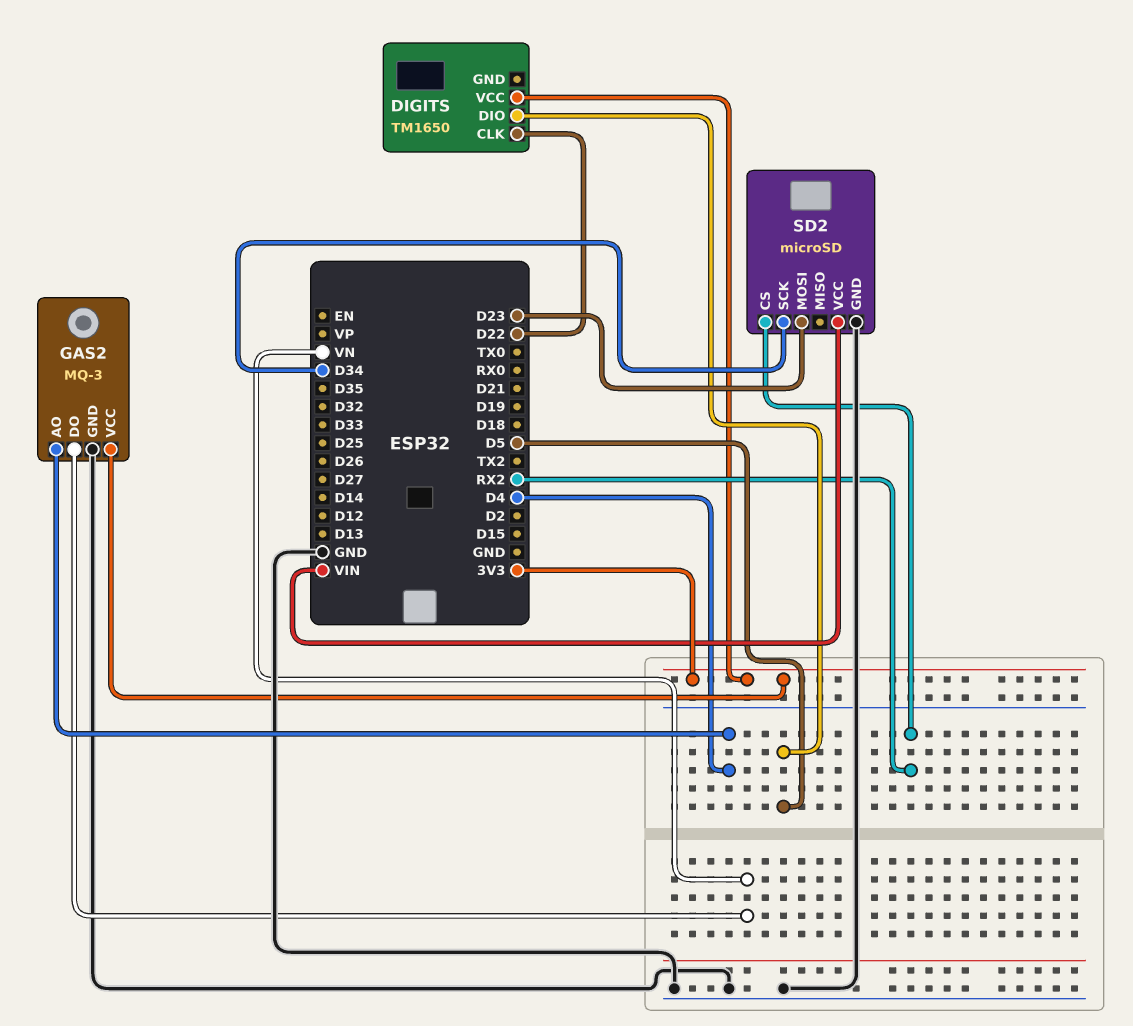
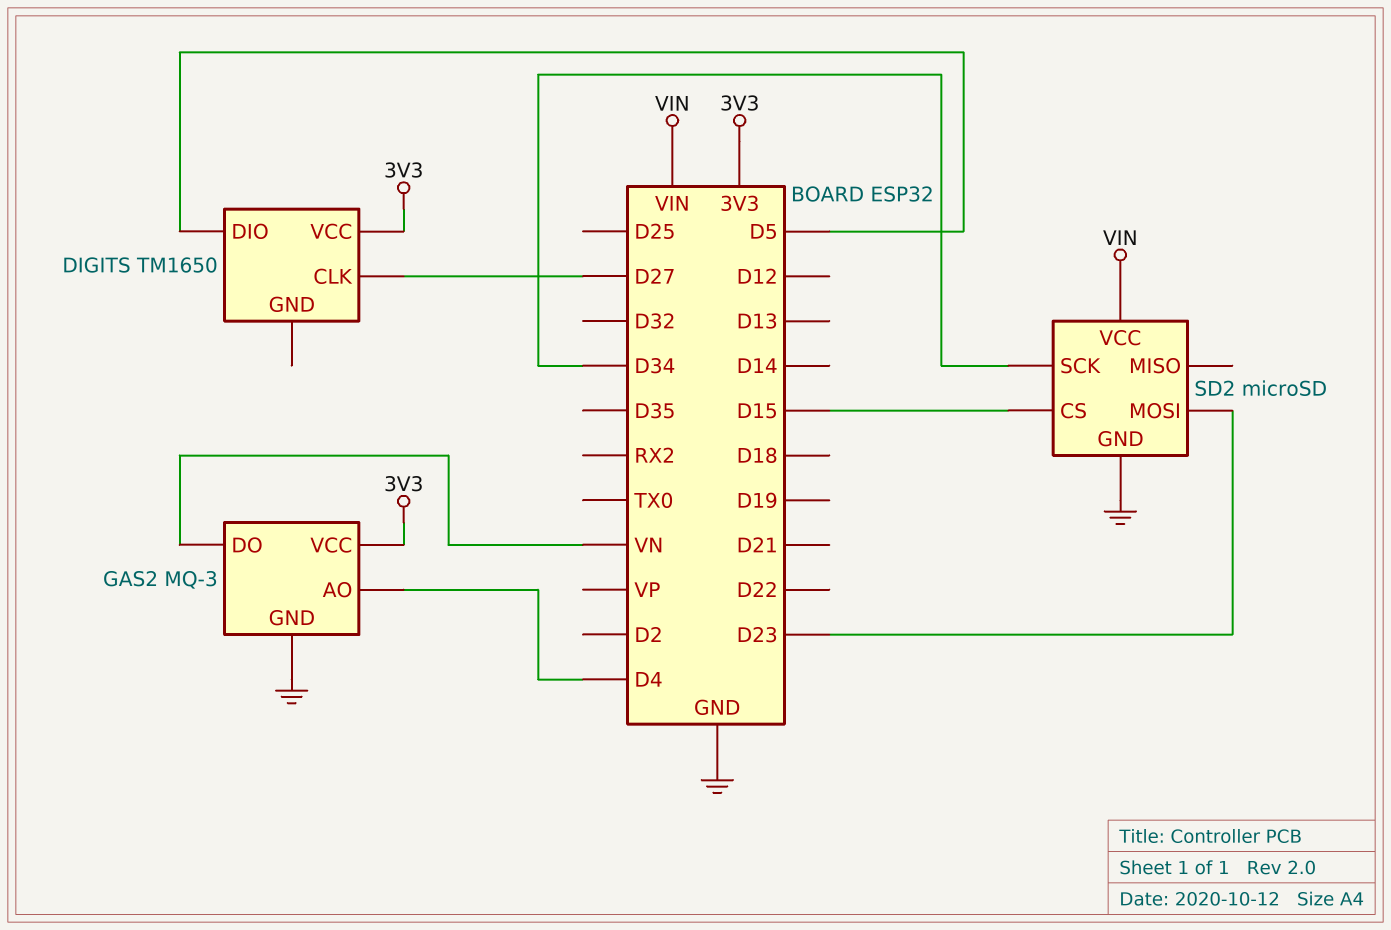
DIGITS pin CLK: D22 -> D27
SD2 pin CS: RX2 -> D15

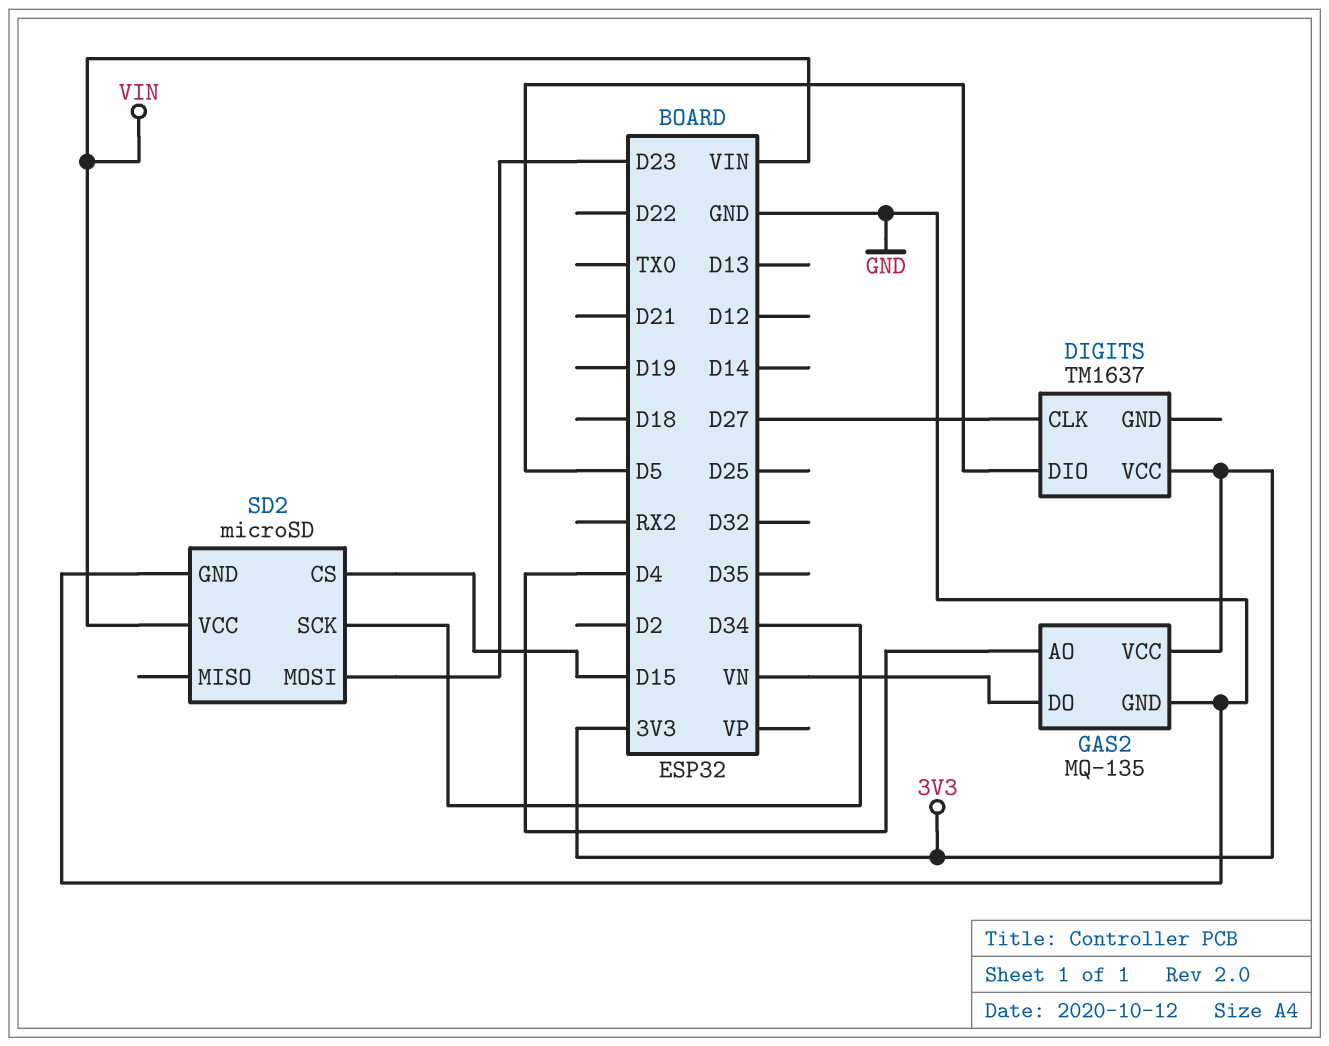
DIGITS: TM1650 -> TM1637
GAS2: MQ-3 -> MQ-135

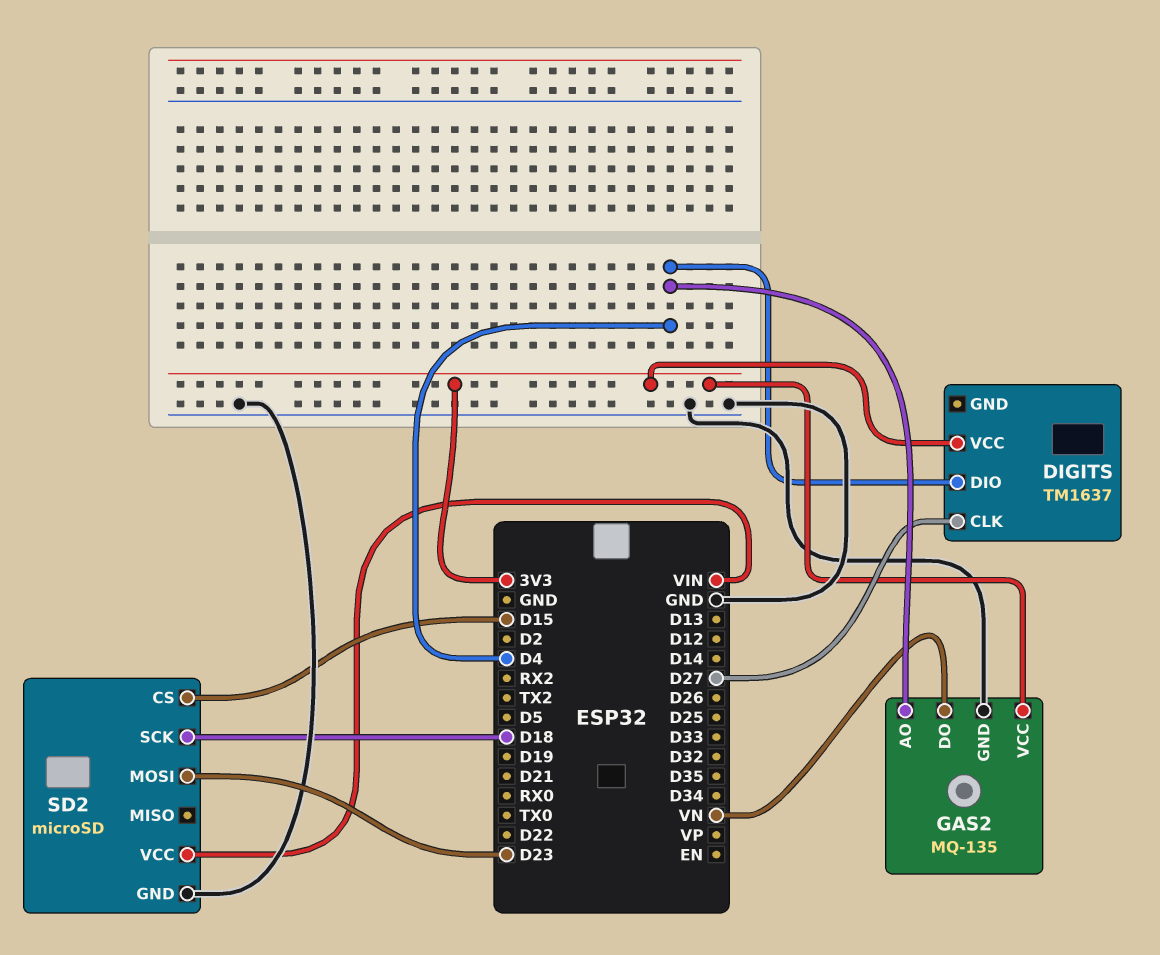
DIGITS pin DIO: D5 -> D4
SD2 pin SCK: D34 -> D18

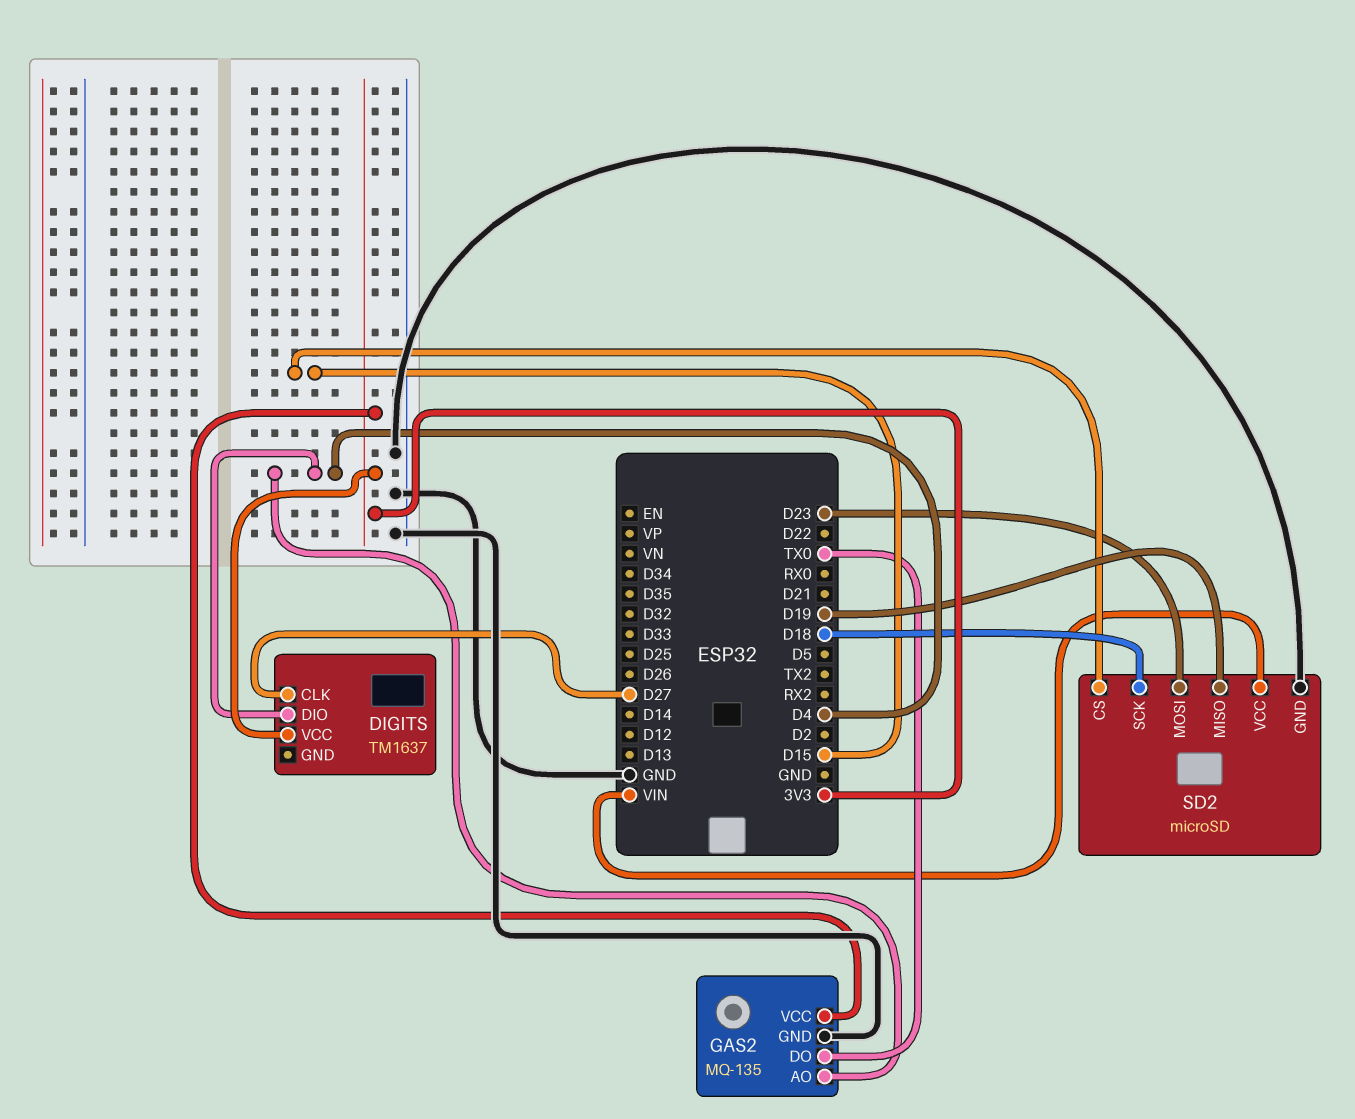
GAS2 pin DO: VN -> TX0
SD2 pin MISO: none -> D19

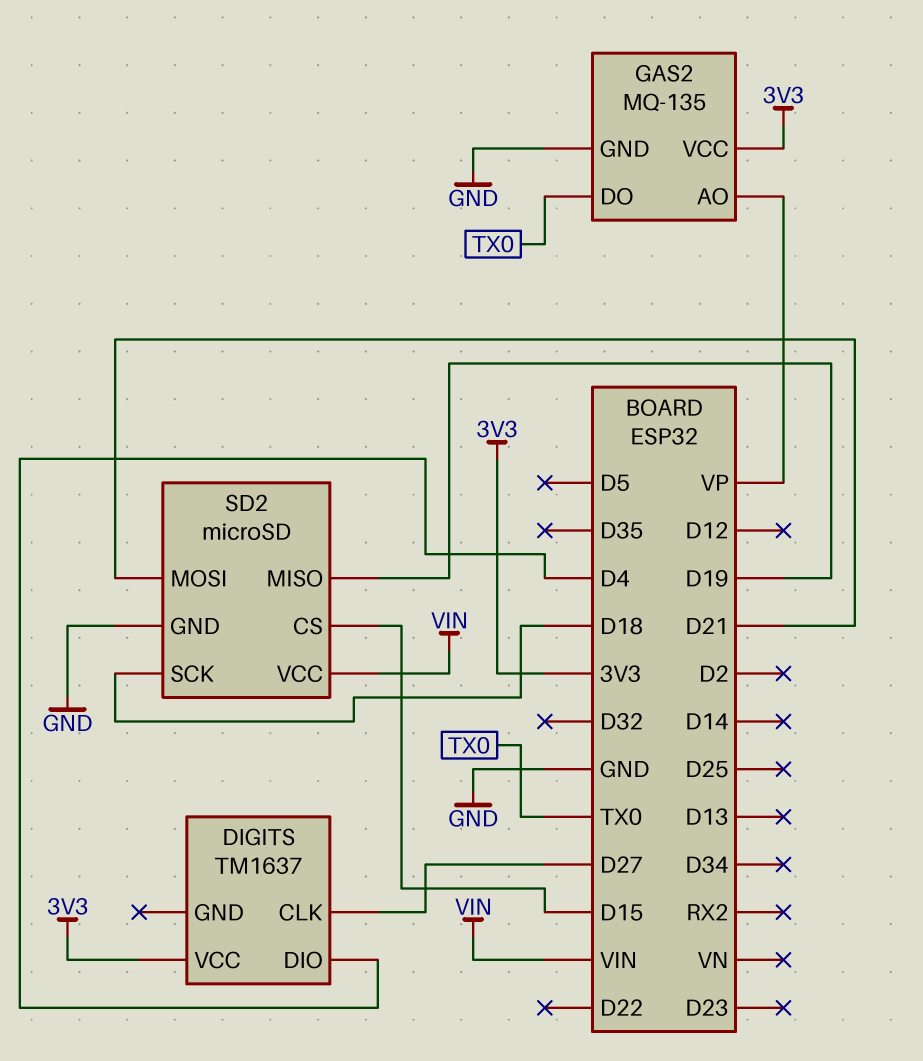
GAS2 pin AO: D4 -> VP
SD2 pin MOSI: D23 -> D21

